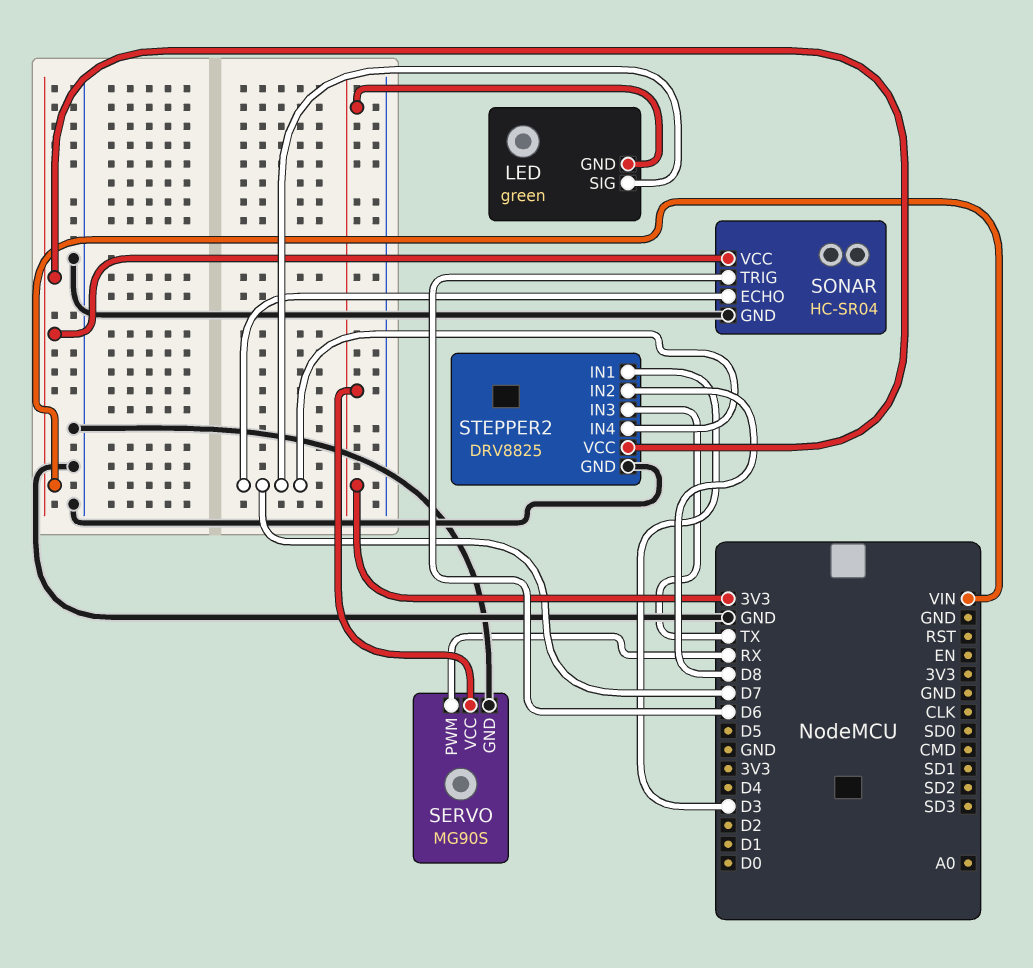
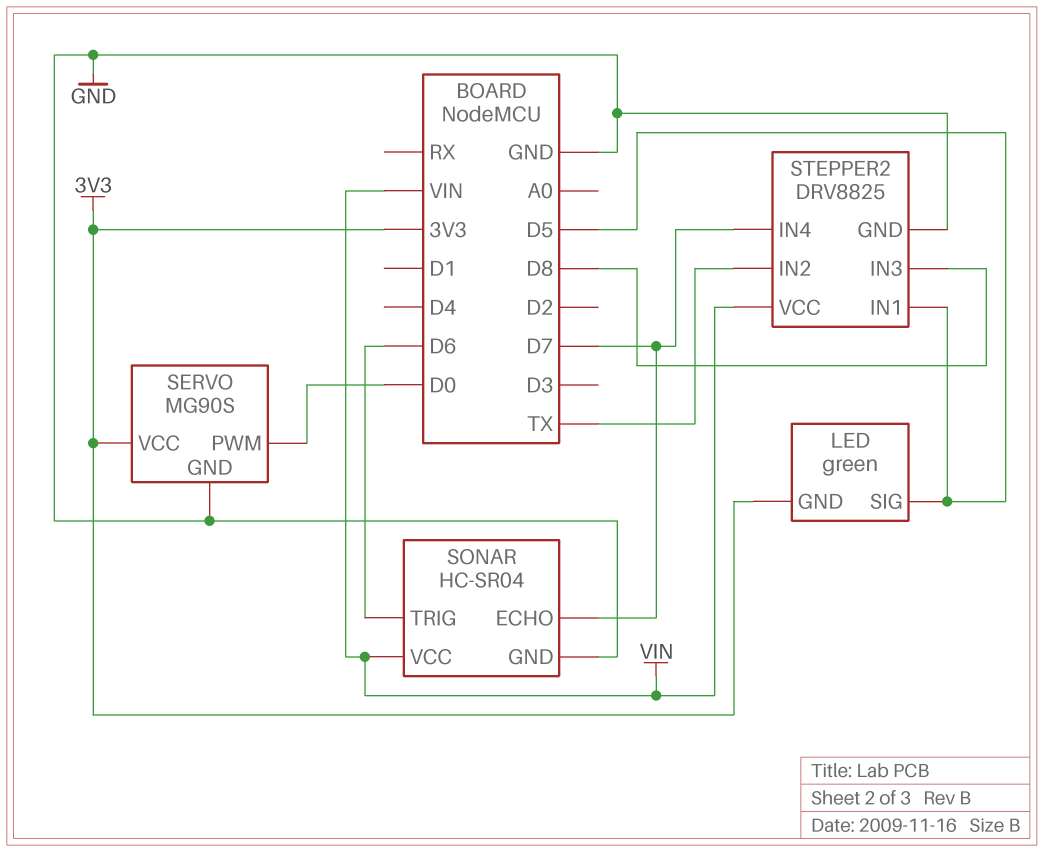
LED pin SIG: D7 -> D5
SERVO pin PWM: RX -> D0
STEPPER2 pin IN1: D3 -> D5
STEPPER2 pin IN2: D8 -> TX
STEPPER2 pin IN3: TX -> D8

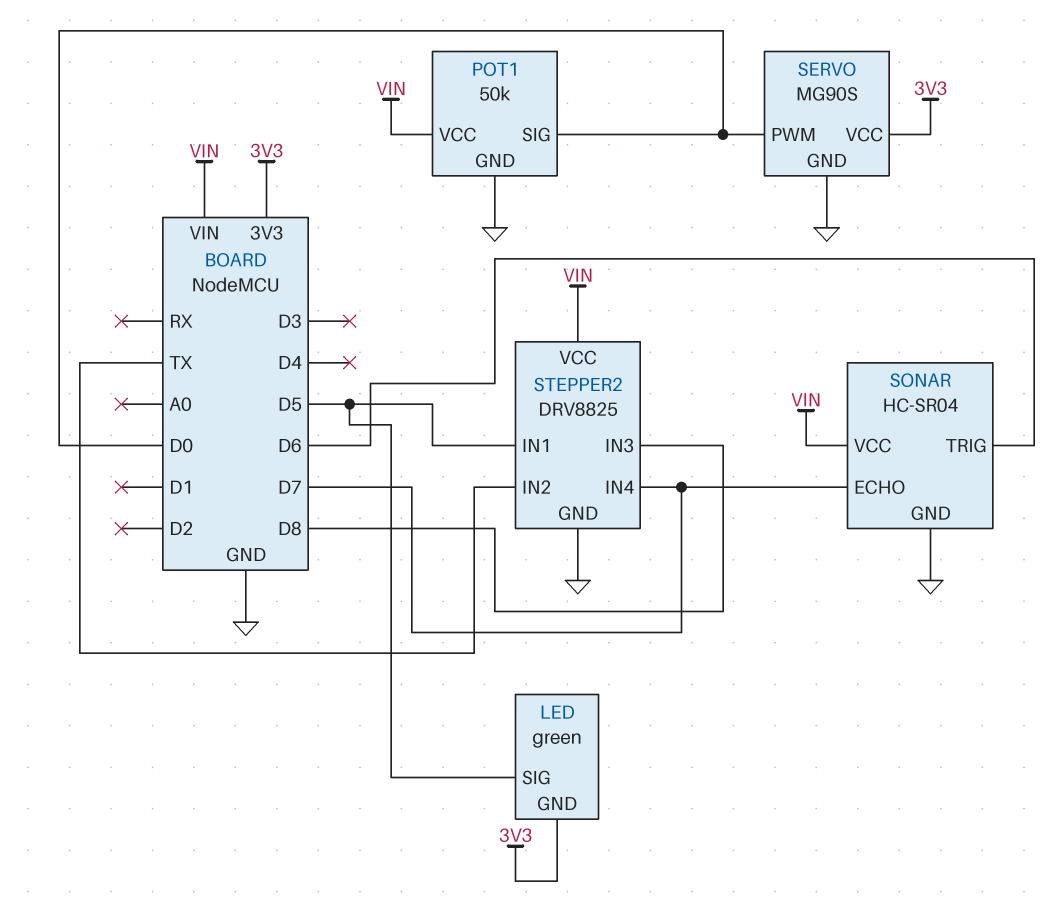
POT1: none -> 50k
POT1 pin GND: none -> GND
POT1 pin SIG: none -> D0
POT1 pin VCC: none -> VIN

